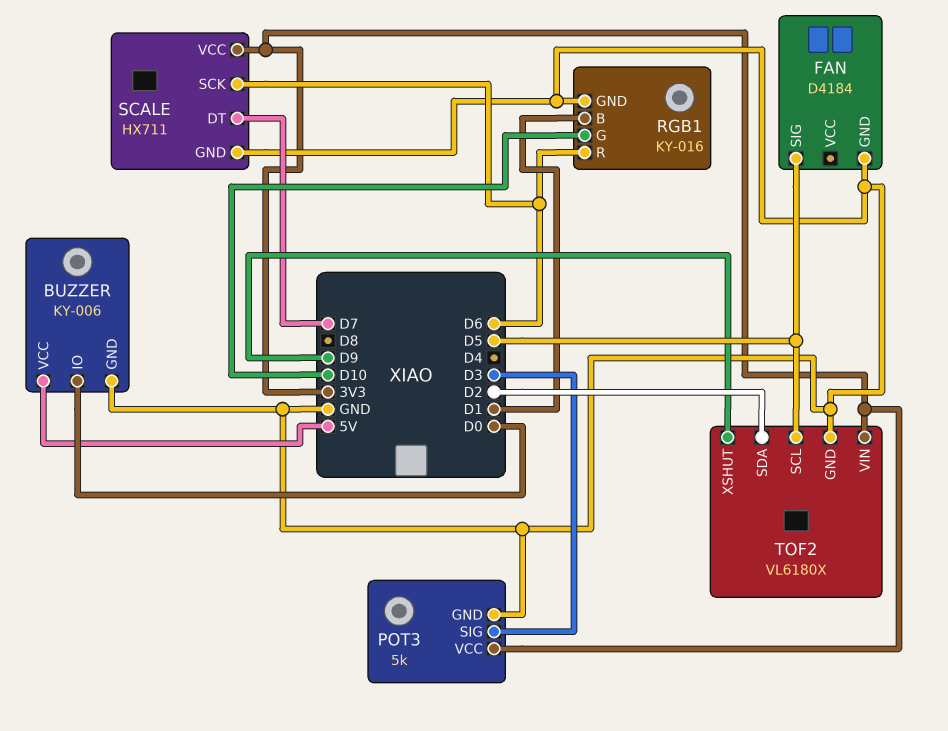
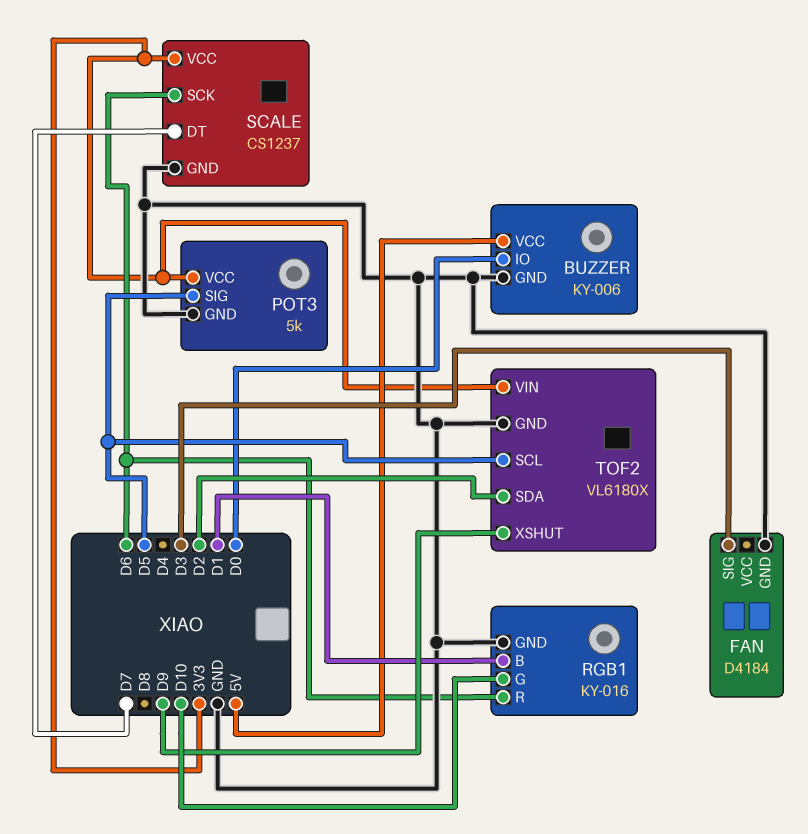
FAN pin SIG: D5 -> D3
POT3 pin SIG: D3 -> D5
SCALE: HX711 -> CS1237

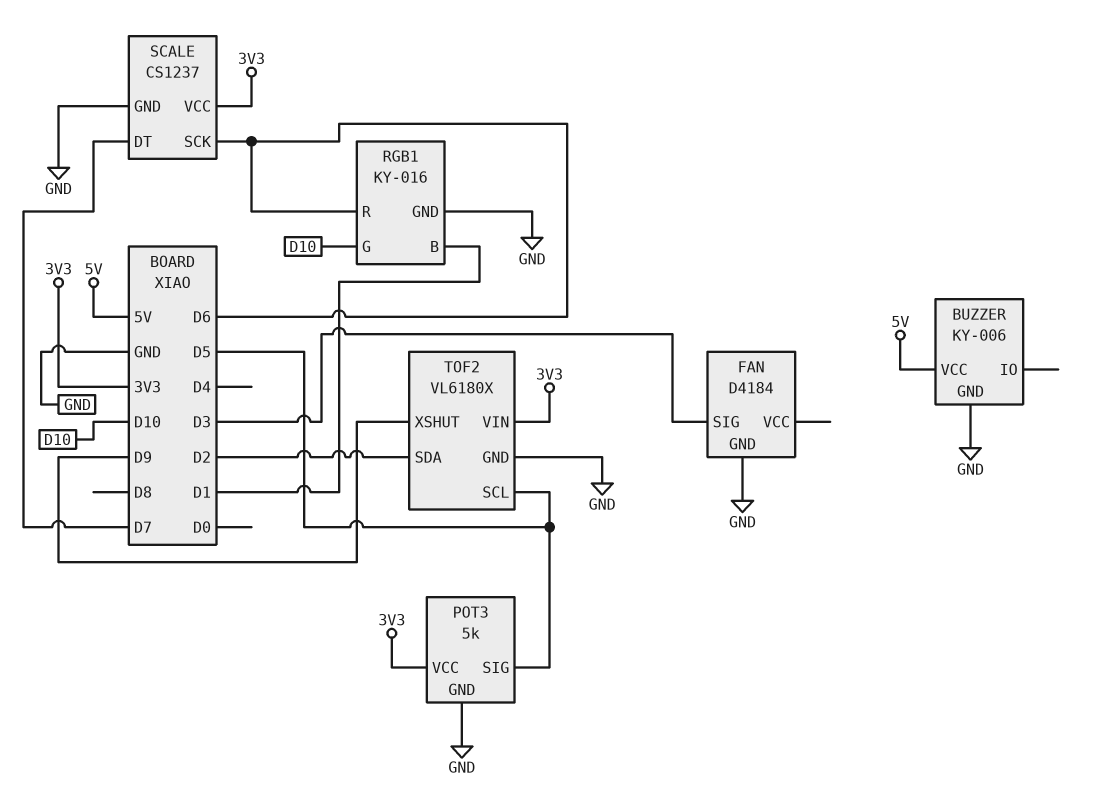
BUZZER pin IO: D0 -> none

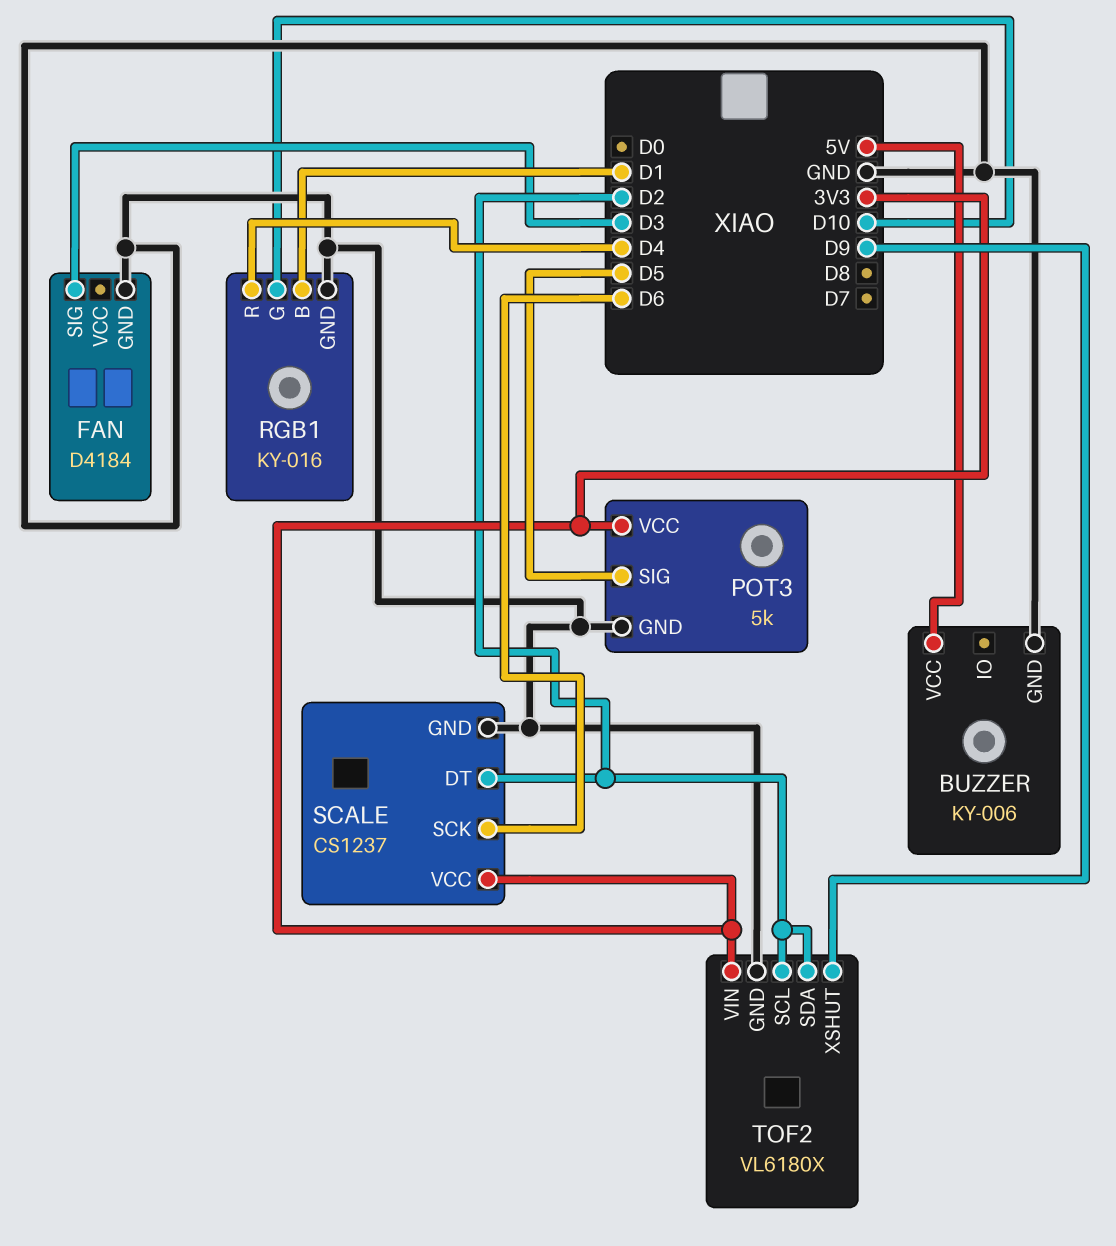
RGB1 pin R: D6 -> D4
SCALE pin DT: D7 -> D2
TOF2 pin SCL: D5 -> D2

